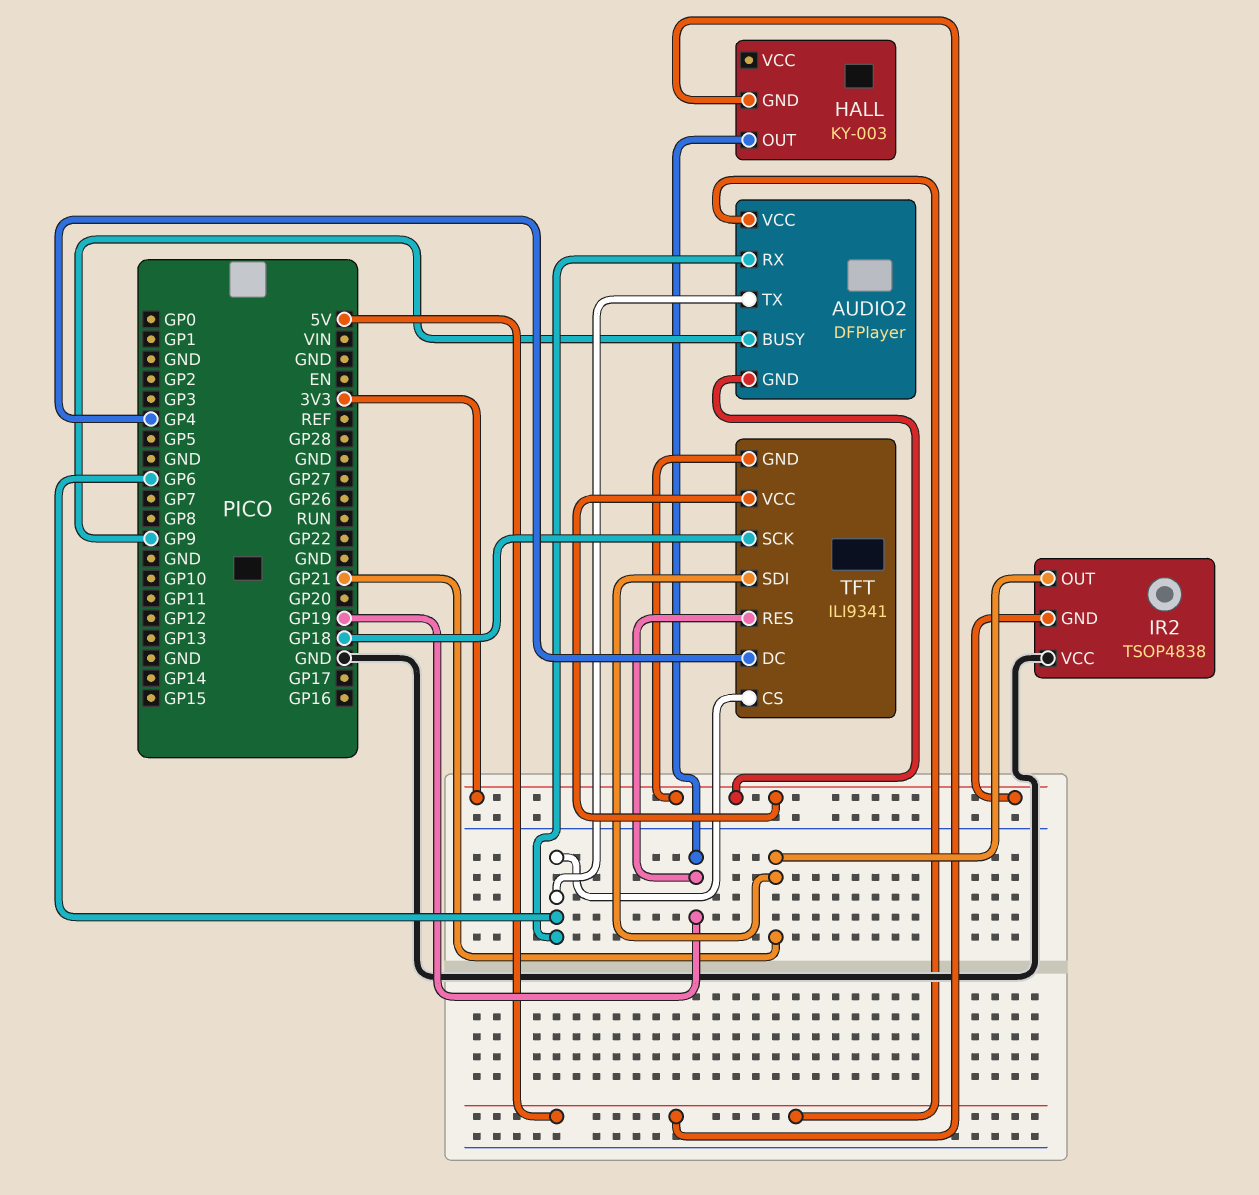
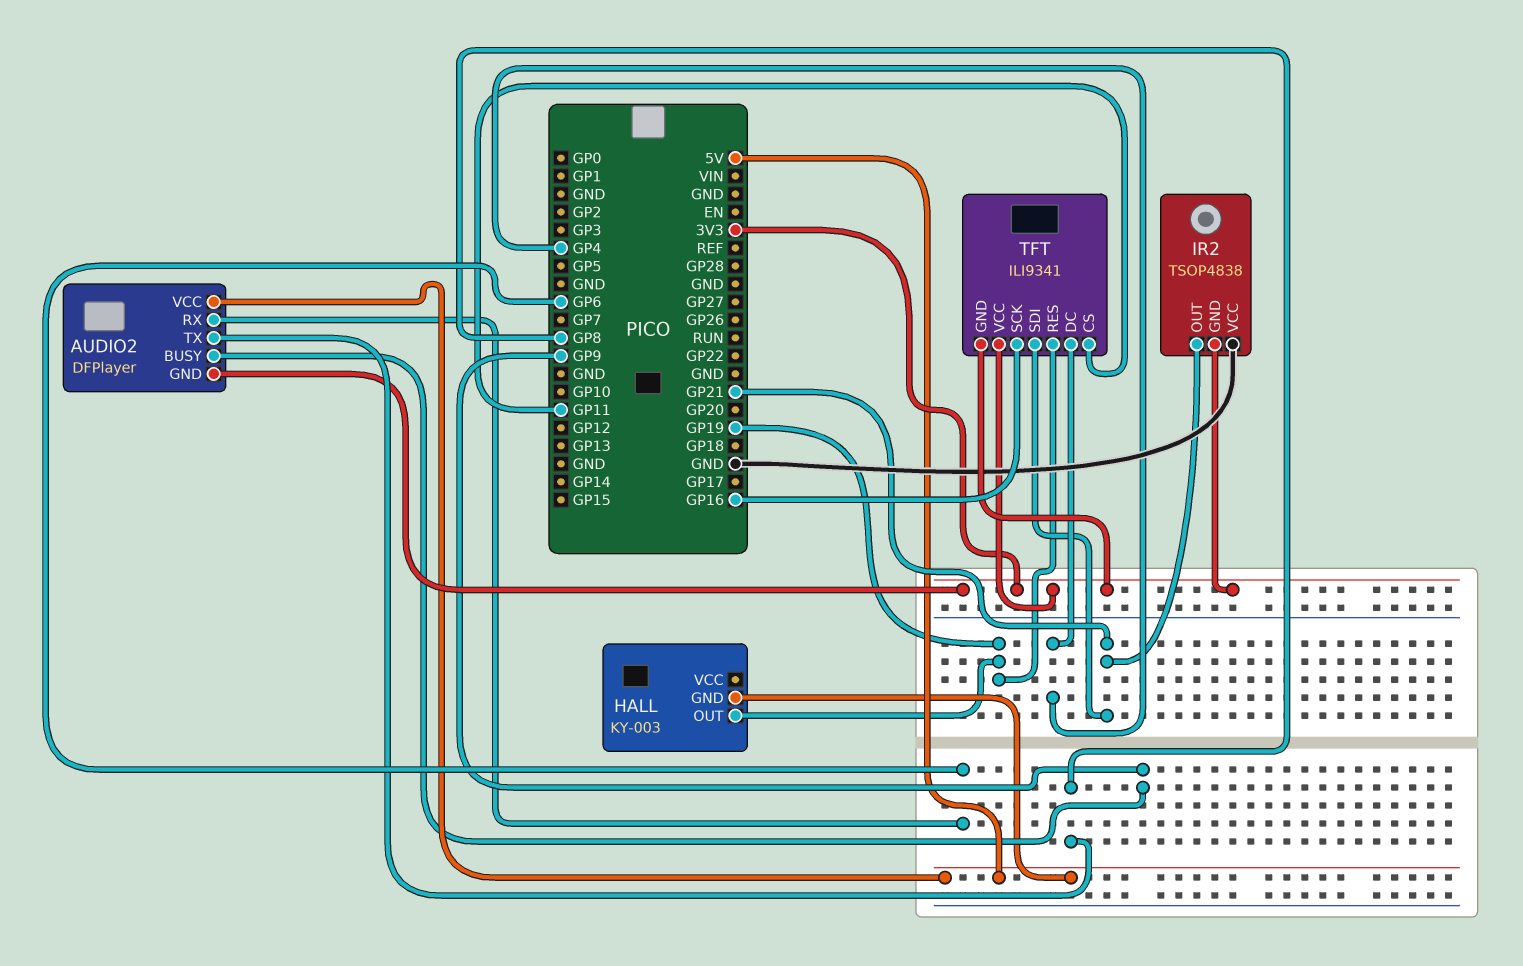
AUDIO2 pin TX: GP6 -> GP8
TFT pin CS: GP6 -> GP11
TFT pin SCK: GP18 -> GP16

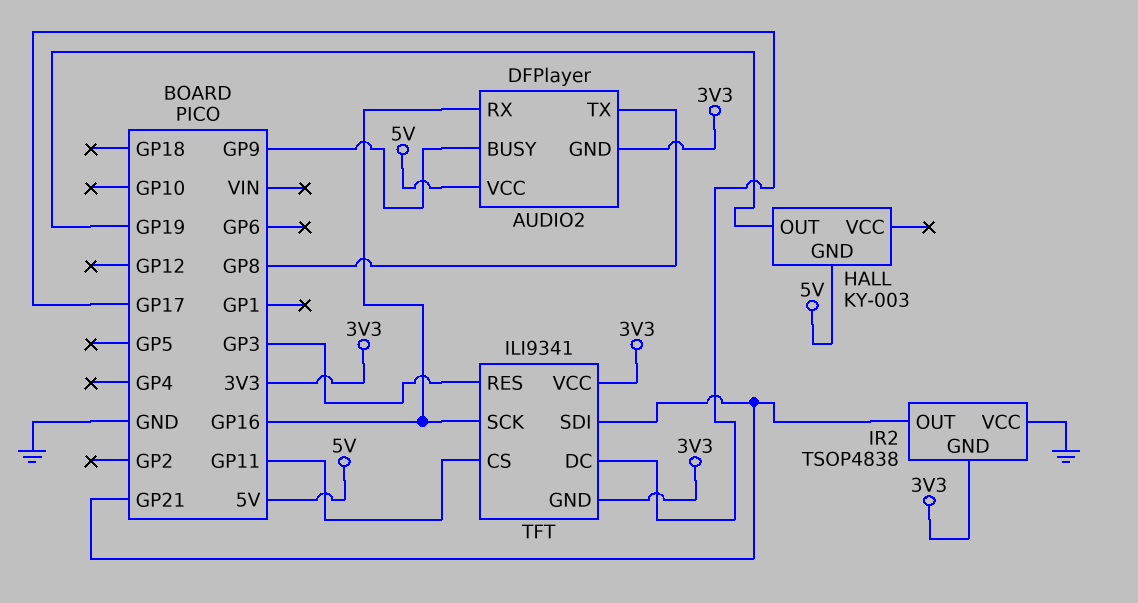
AUDIO2 pin RX: GP6 -> GP16
TFT pin DC: GP4 -> GP17
TFT pin RES: GP19 -> GP3

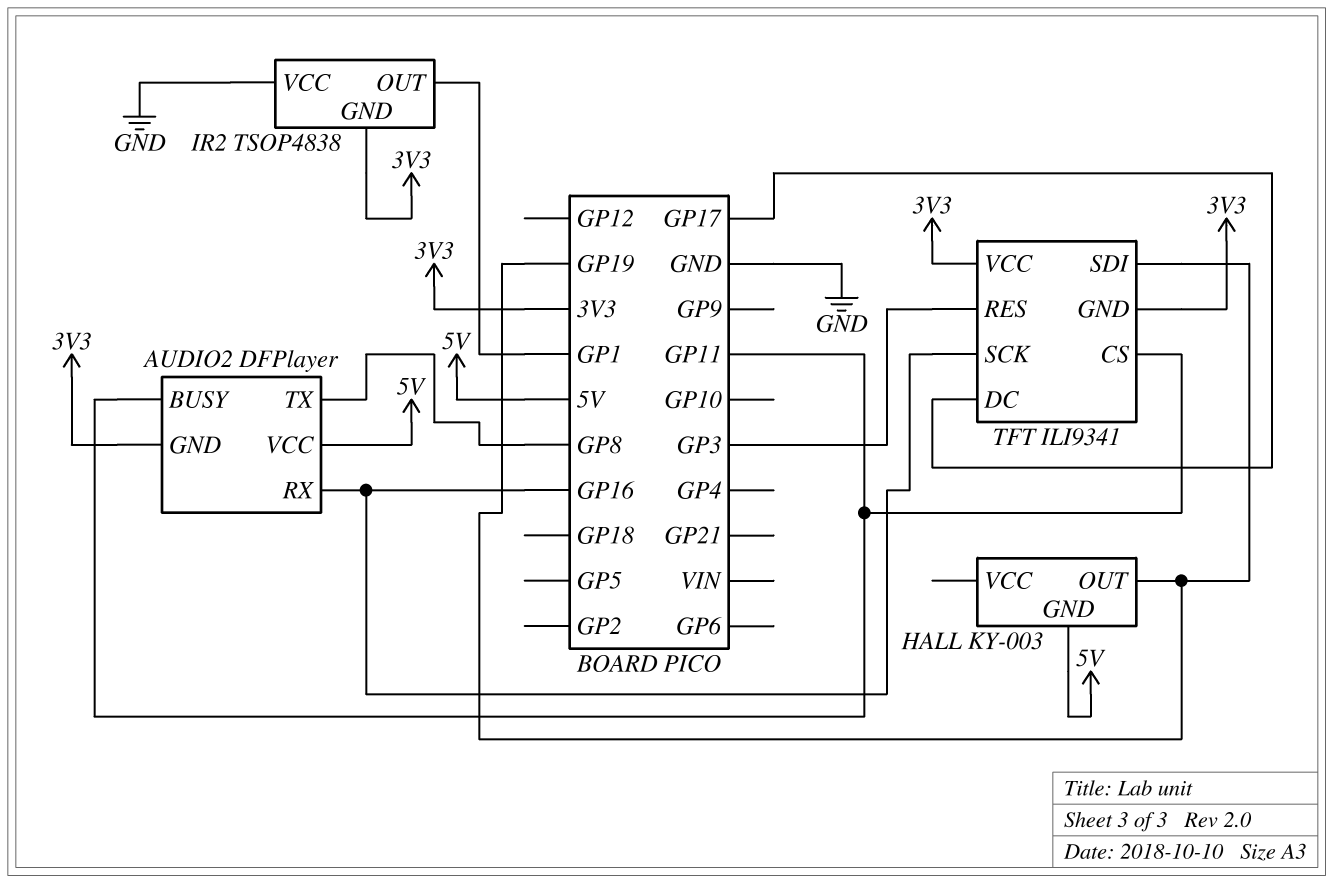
AUDIO2 pin BUSY: GP9 -> GP11
IR2 pin OUT: GP21 -> GP1
TFT pin SDI: GP21 -> GP19

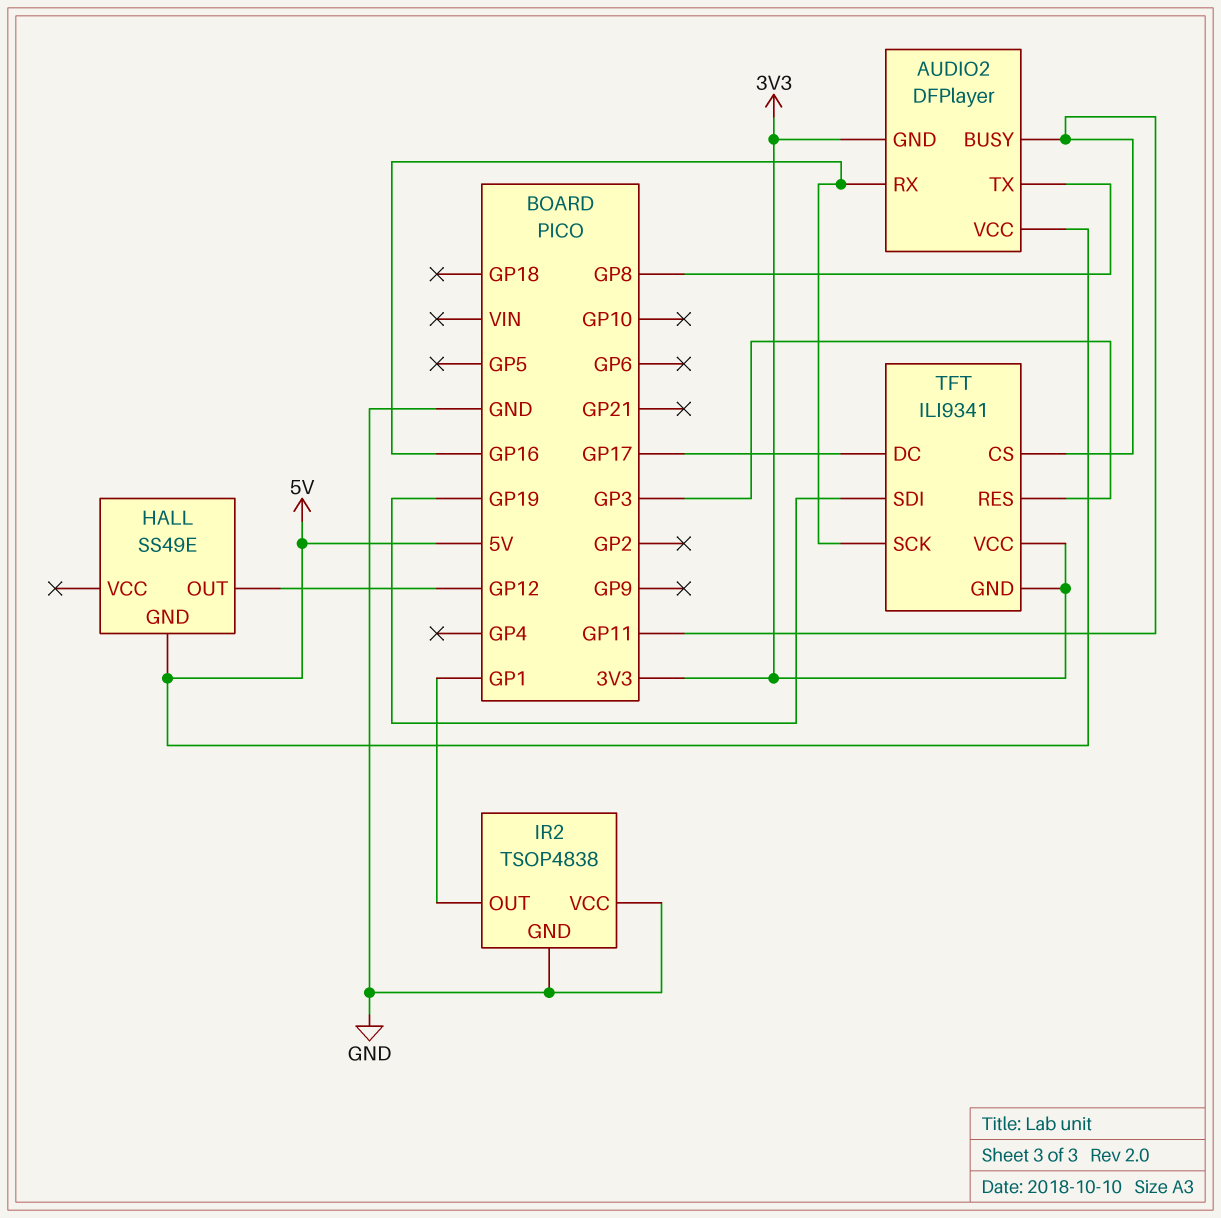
HALL: KY-003 -> SS49E
HALL pin OUT: GP19 -> GP12
IR2 pin GND: 3V3 -> GND

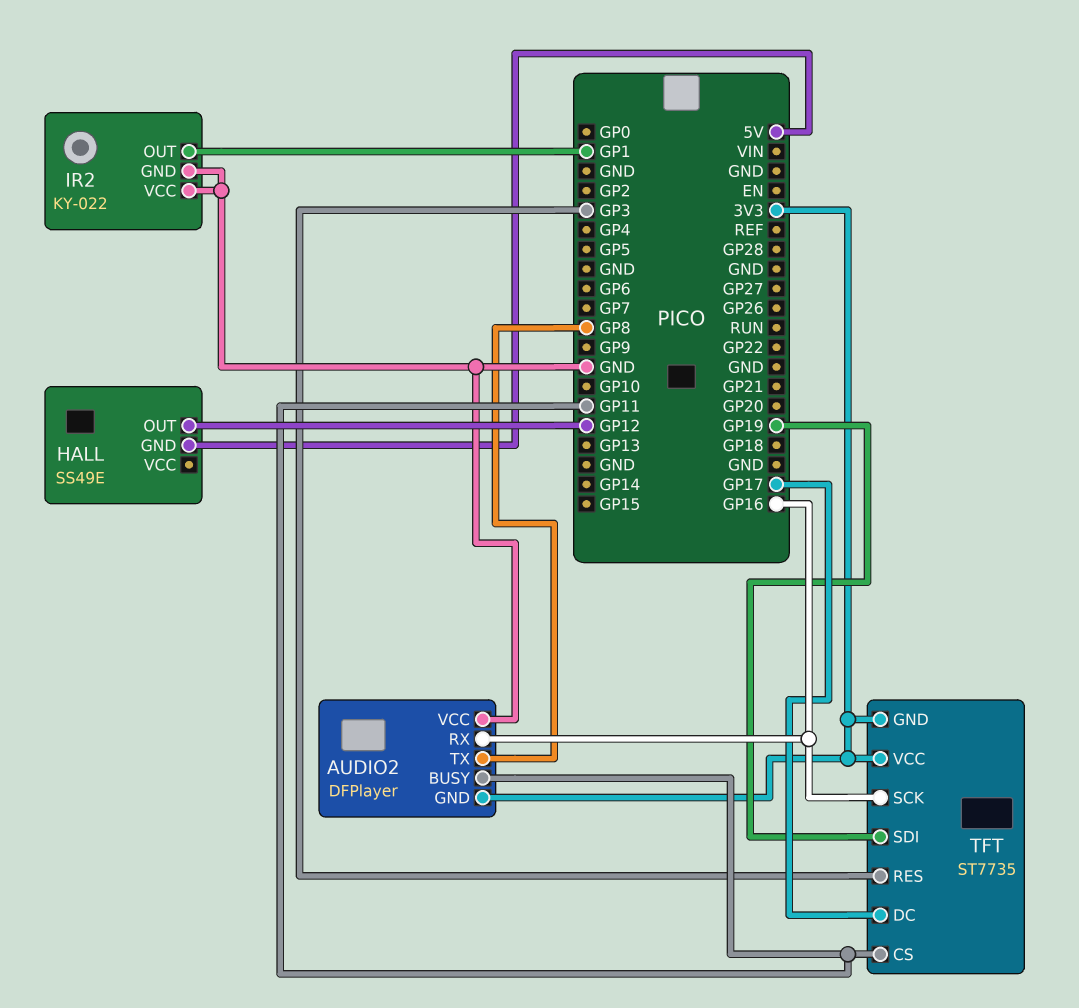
AUDIO2 pin VCC: 5V -> GND
IR2: TSOP4838 -> KY-022
TFT: ILI9341 -> ST7735

